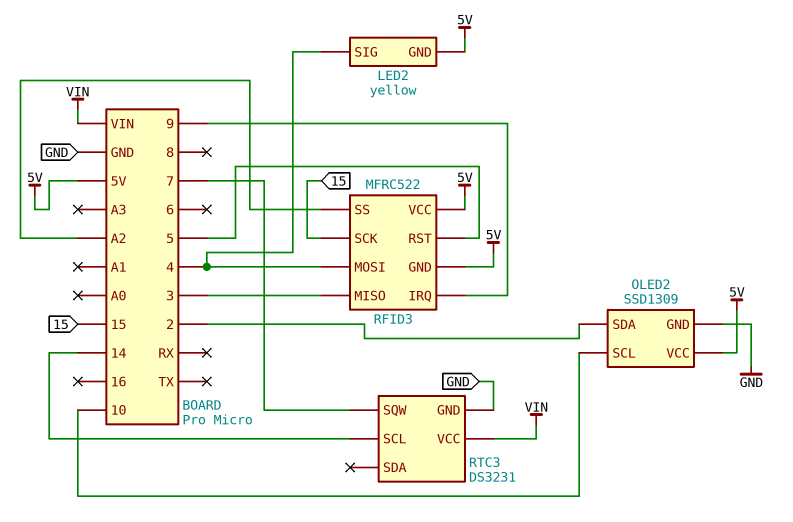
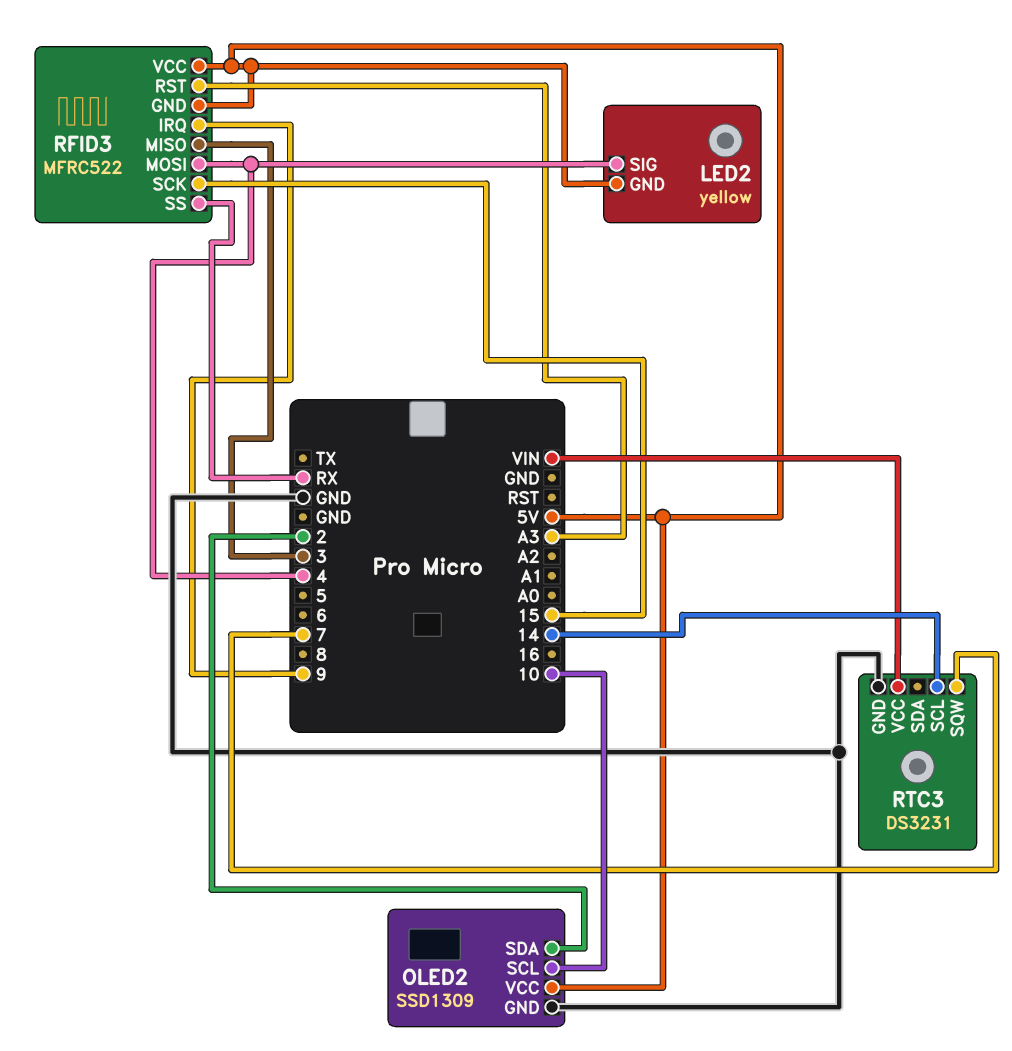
RFID3 pin RST: 5 -> A3
RFID3 pin SS: A2 -> RX

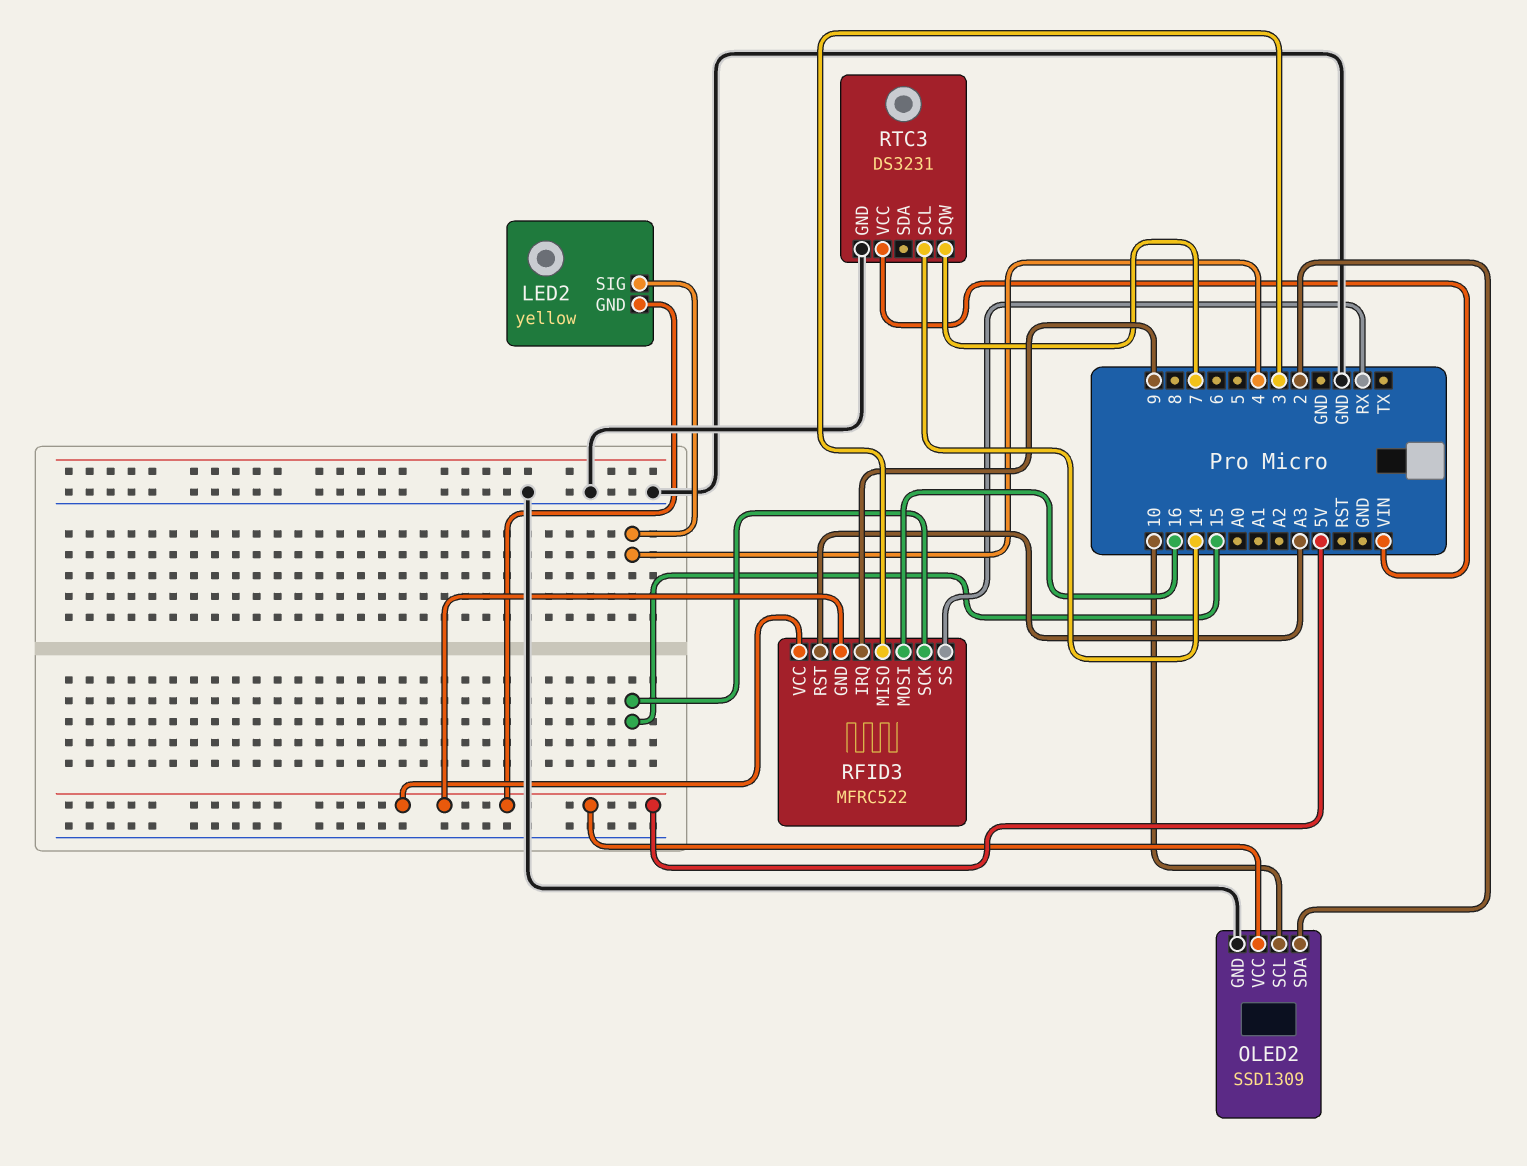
RFID3 pin MOSI: 4 -> 16

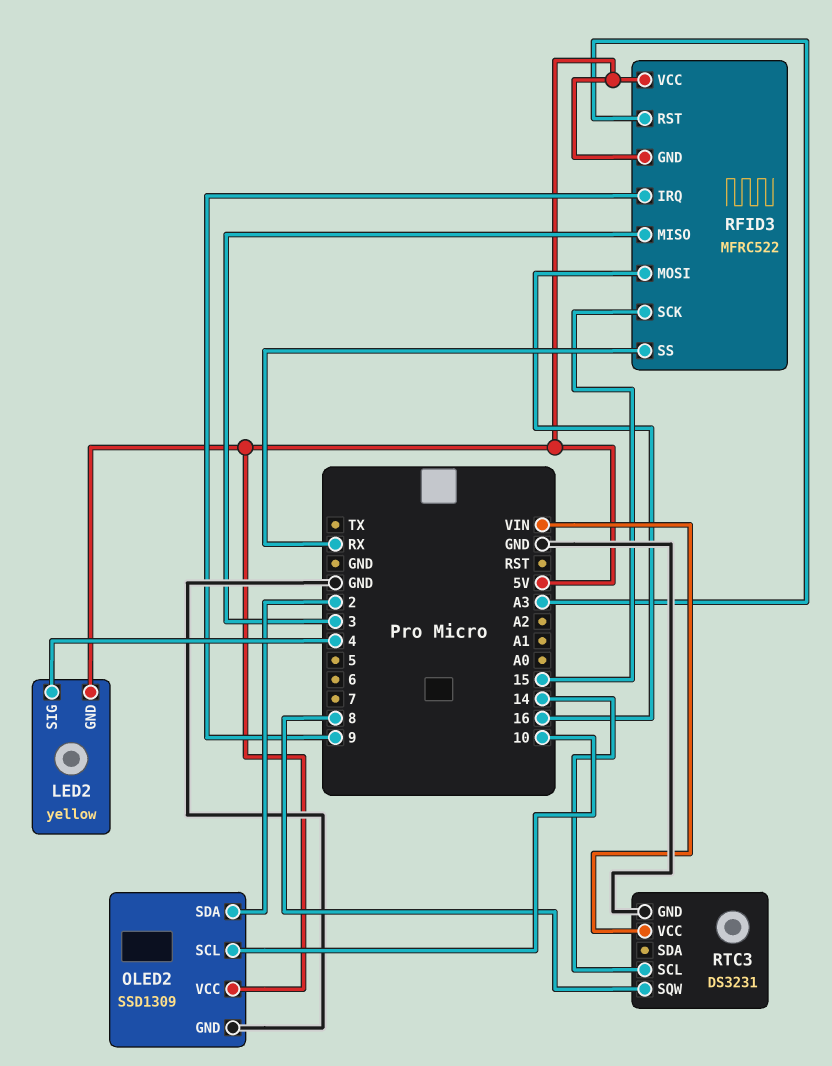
RTC3 pin SQW: 7 -> 8

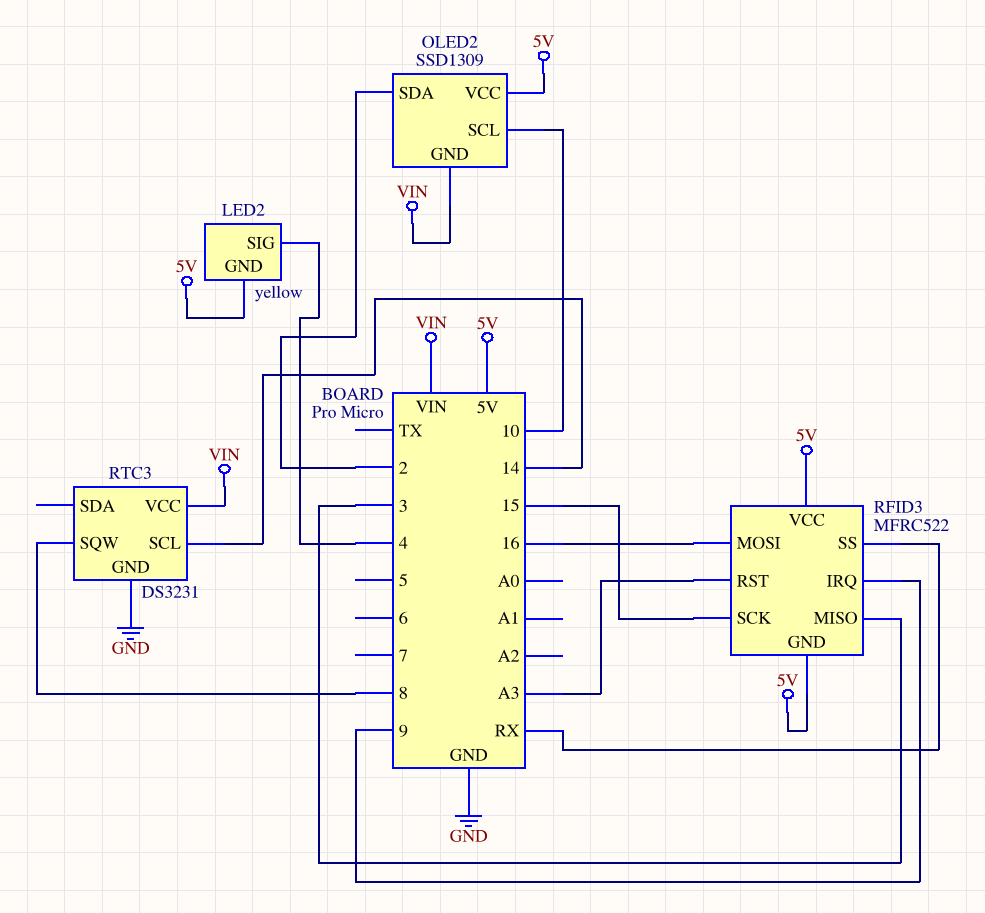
OLED2 pin GND: GND -> VIN

